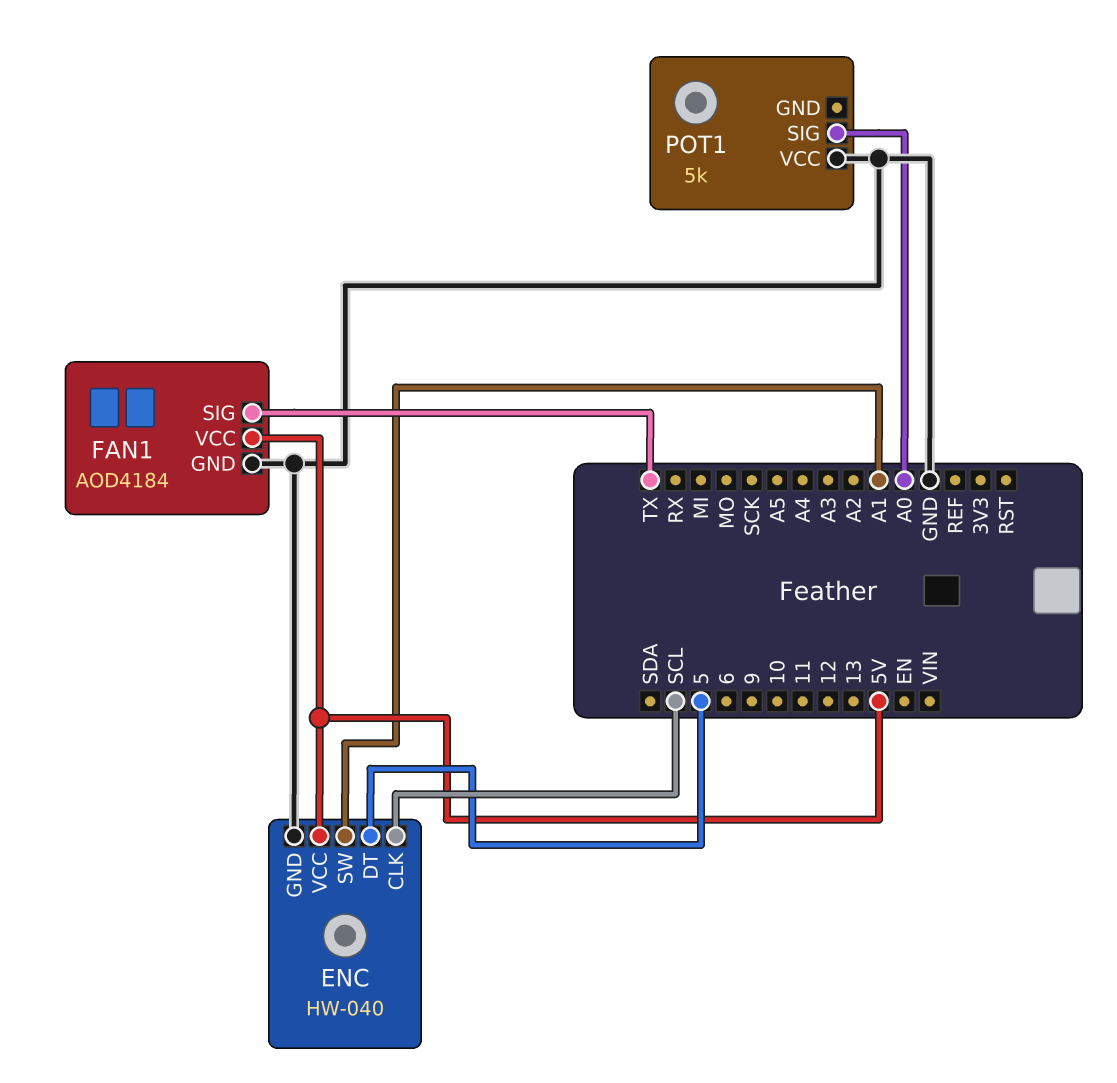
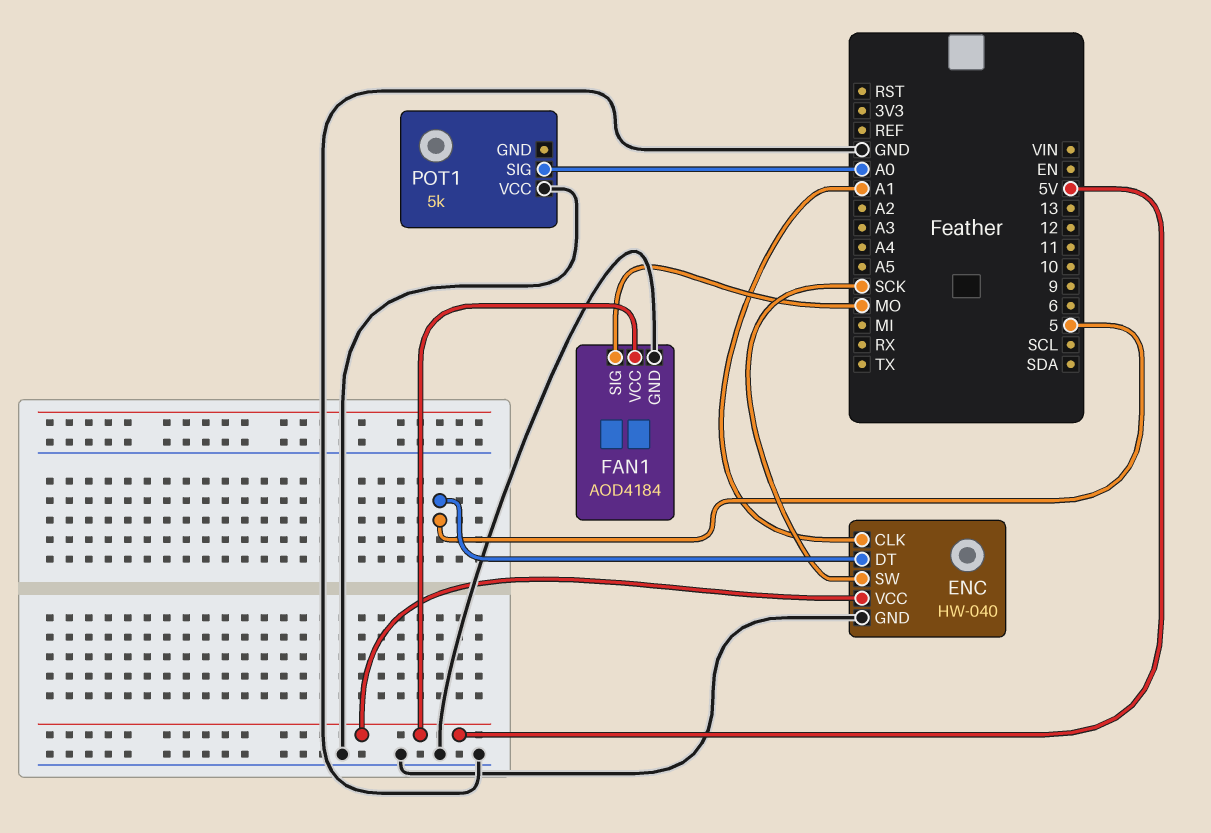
ENC pin CLK: SCL -> A1
ENC pin SW: A1 -> SCK
FAN1 pin SIG: TX -> MO

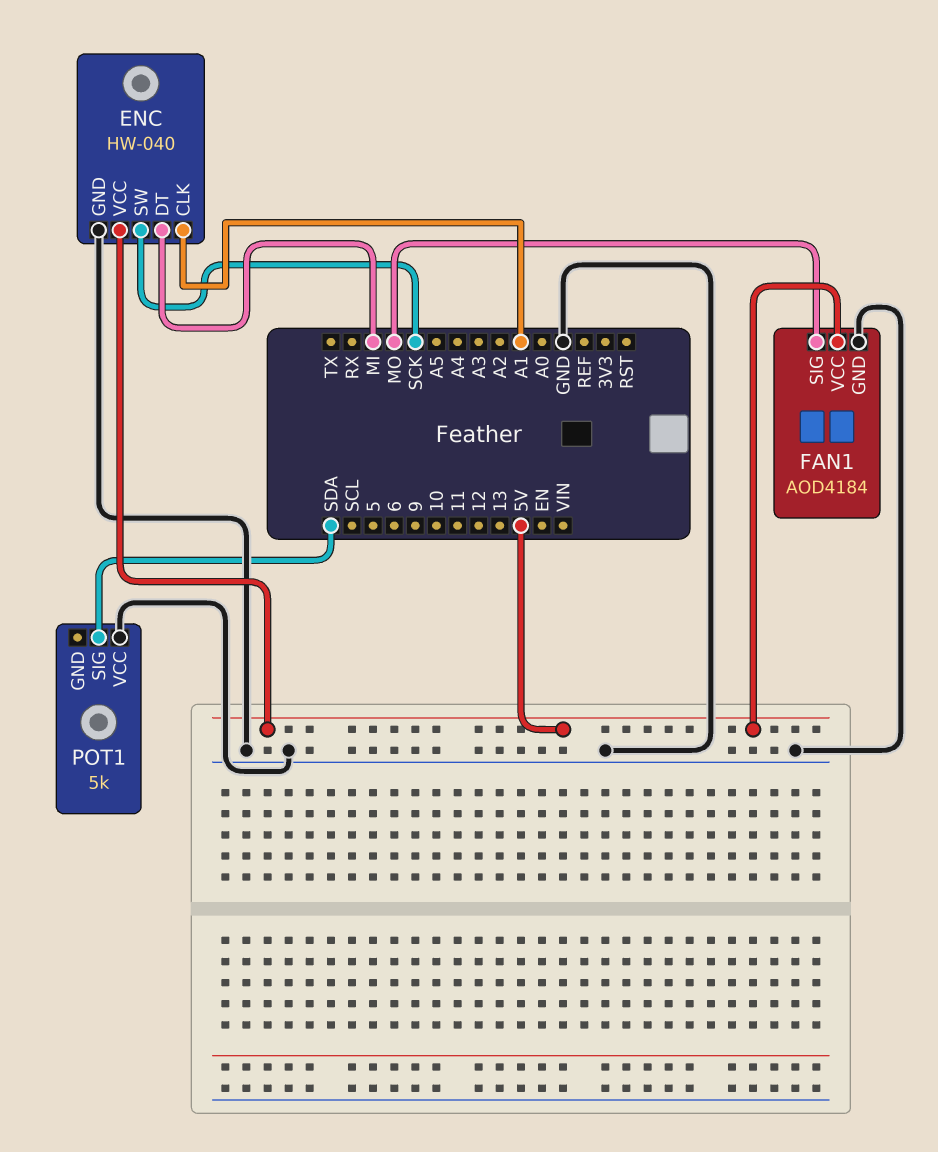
ENC pin DT: 5 -> MI
POT1 pin SIG: A0 -> SDA

